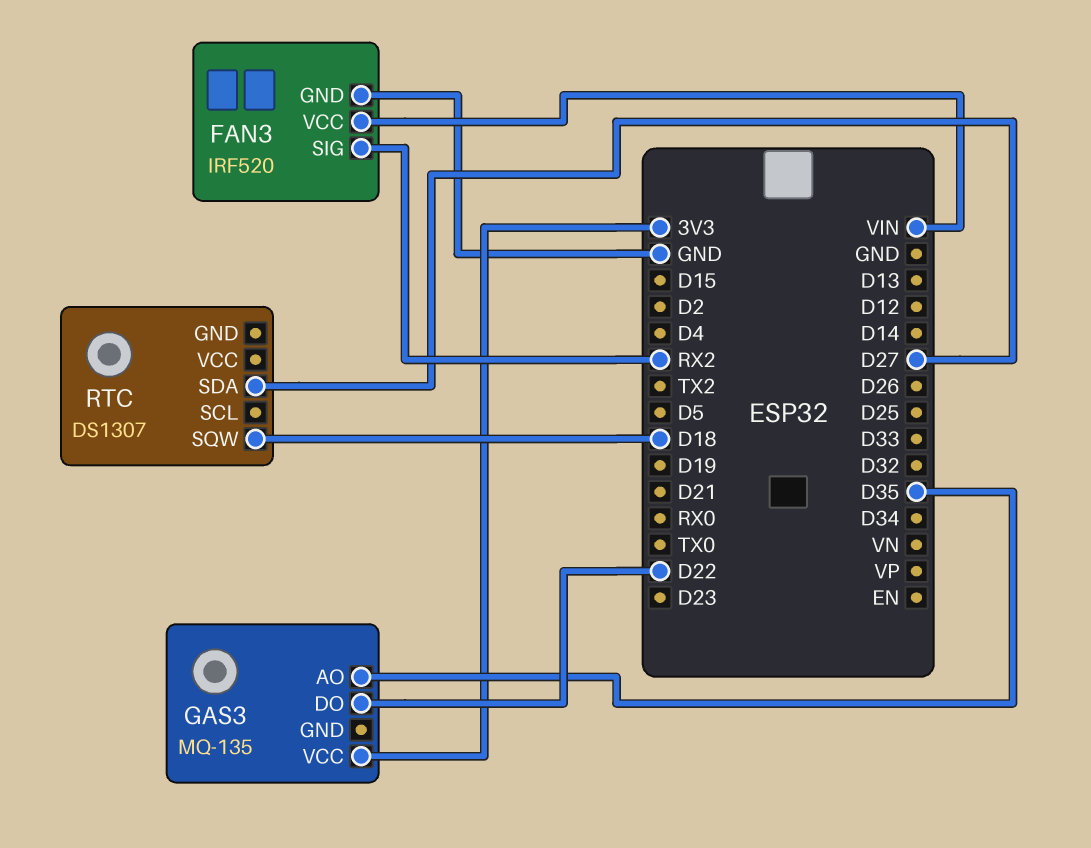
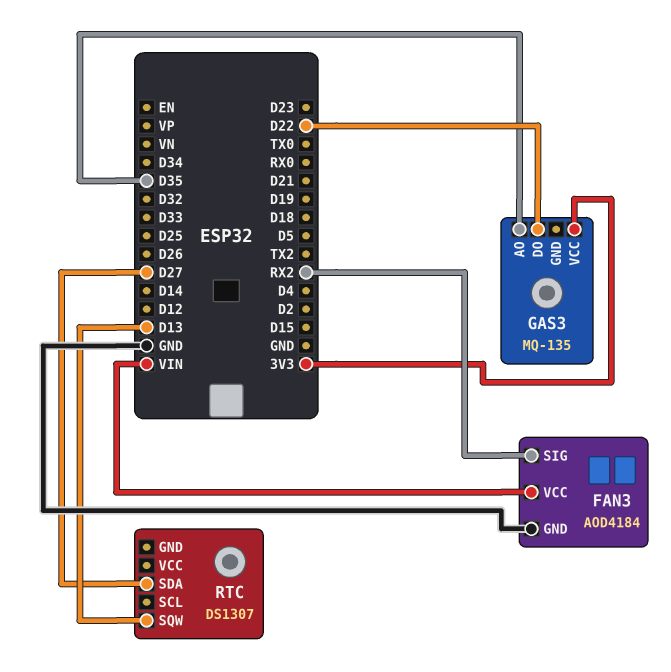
FAN3: IRF520 -> AOD4184
RTC pin SQW: D18 -> D13

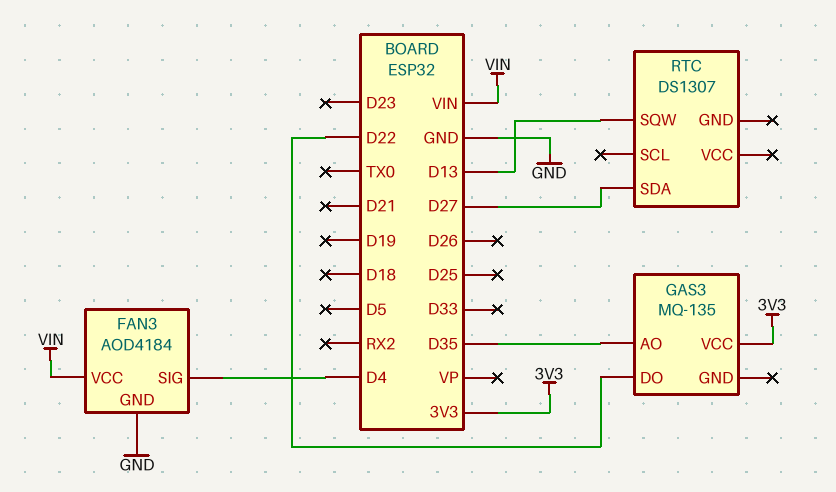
FAN3 pin SIG: RX2 -> D4

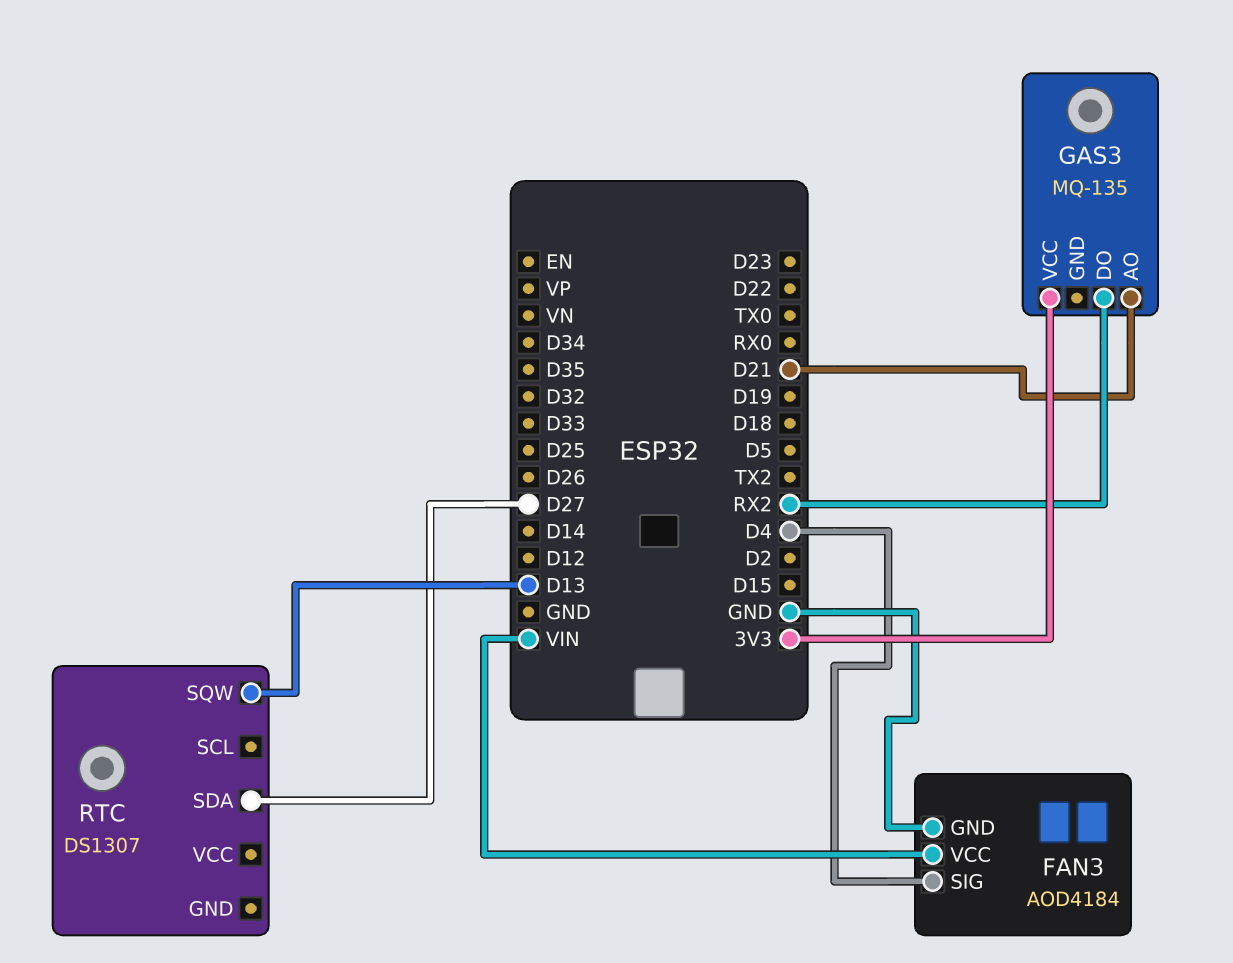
GAS3 pin AO: D35 -> D21
GAS3 pin DO: D22 -> RX2

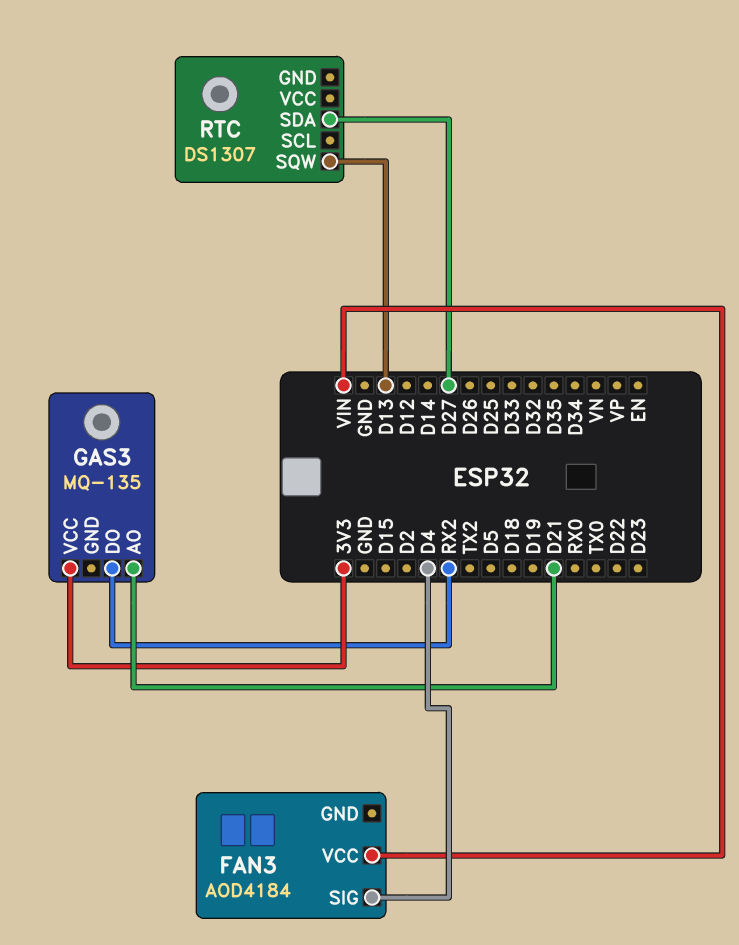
FAN3 pin GND: GND -> none

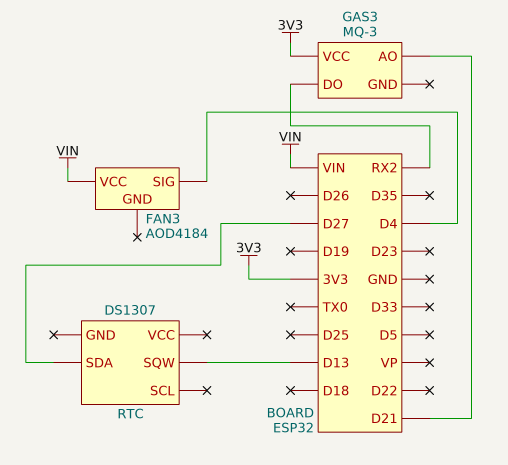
GAS3: MQ-135 -> MQ-3

